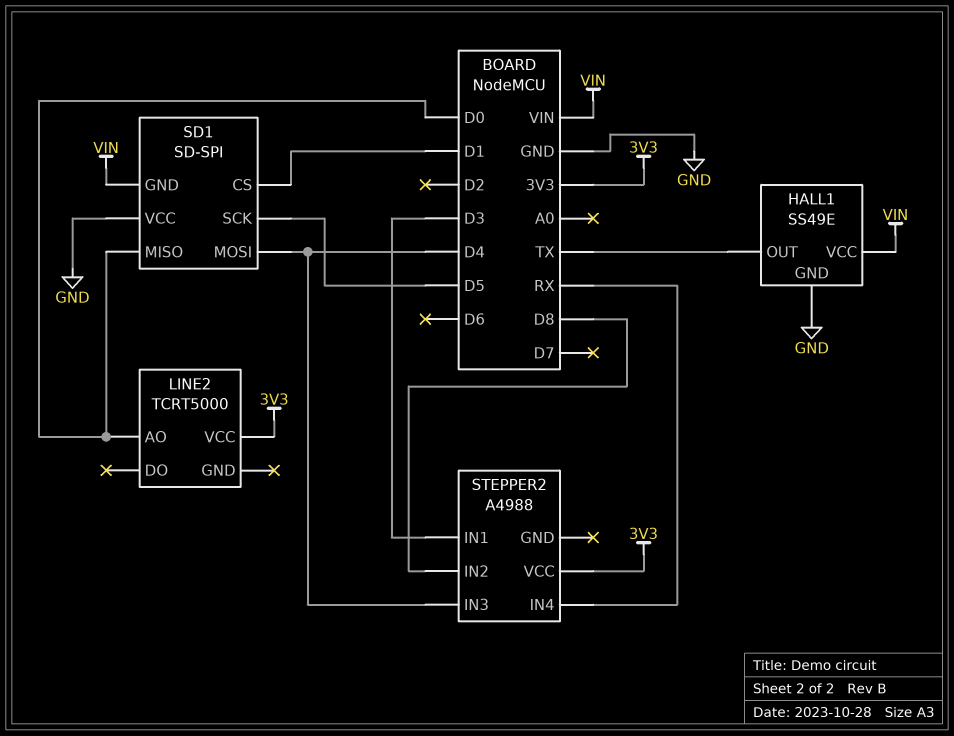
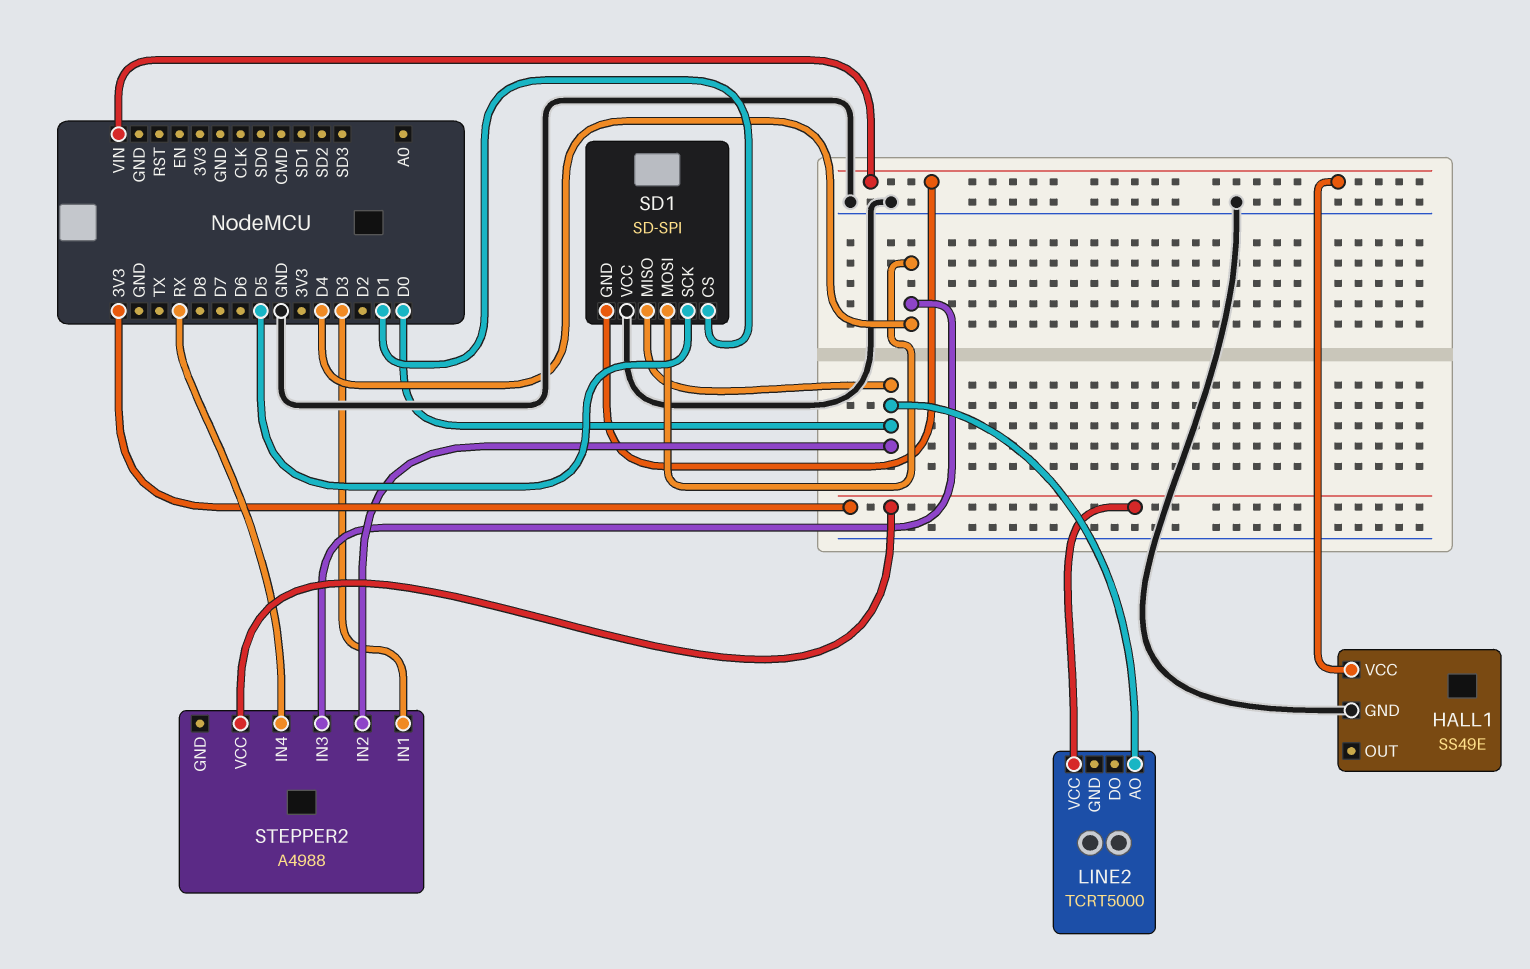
HALL1 pin OUT: TX -> none
STEPPER2 pin IN2: D8 -> D0

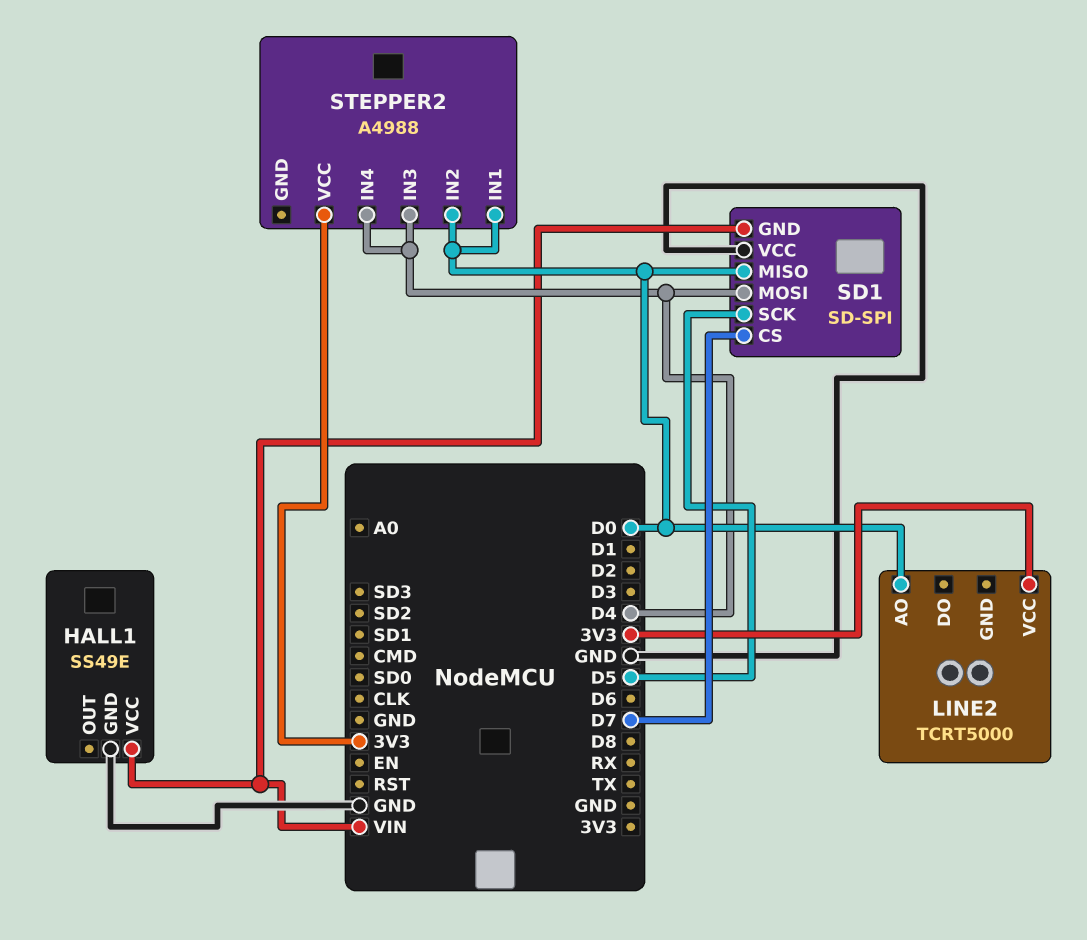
SD1 pin CS: D1 -> D7
STEPPER2 pin IN1: D3 -> D0
STEPPER2 pin IN4: RX -> D4

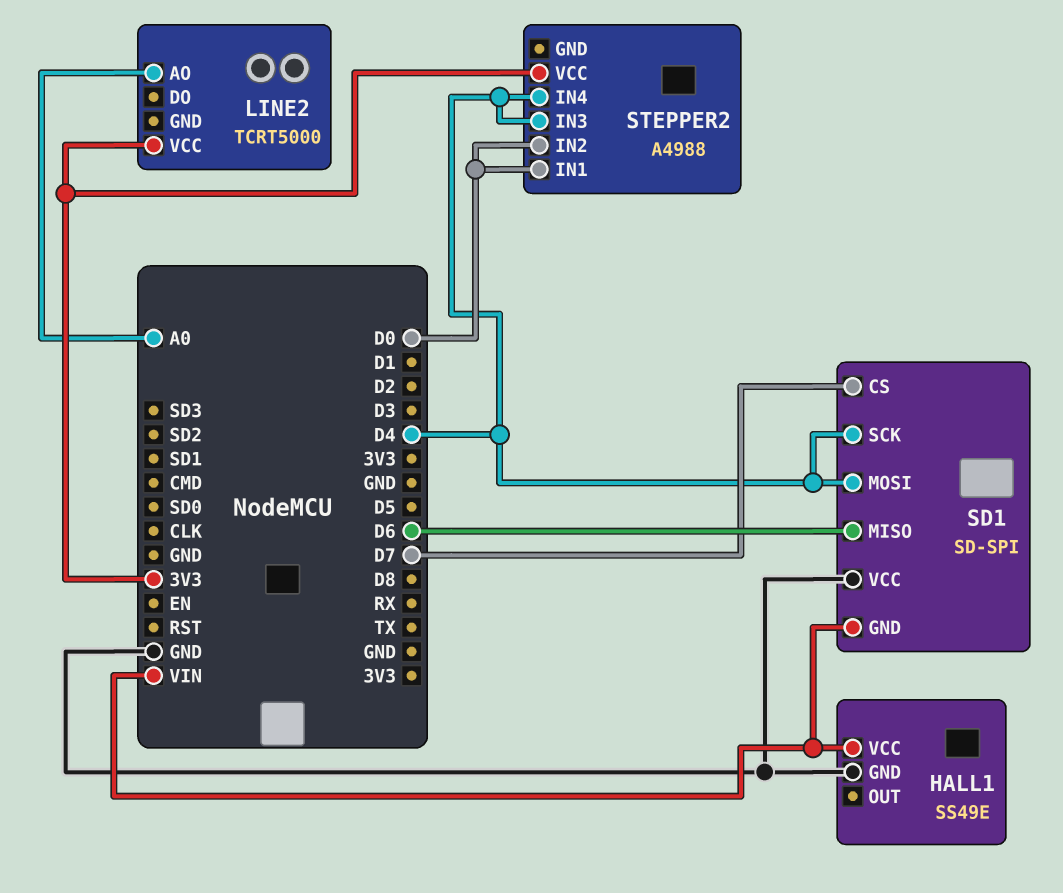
LINE2 pin AO: D0 -> A0
SD1 pin MISO: D0 -> D6
SD1 pin SCK: D5 -> D4

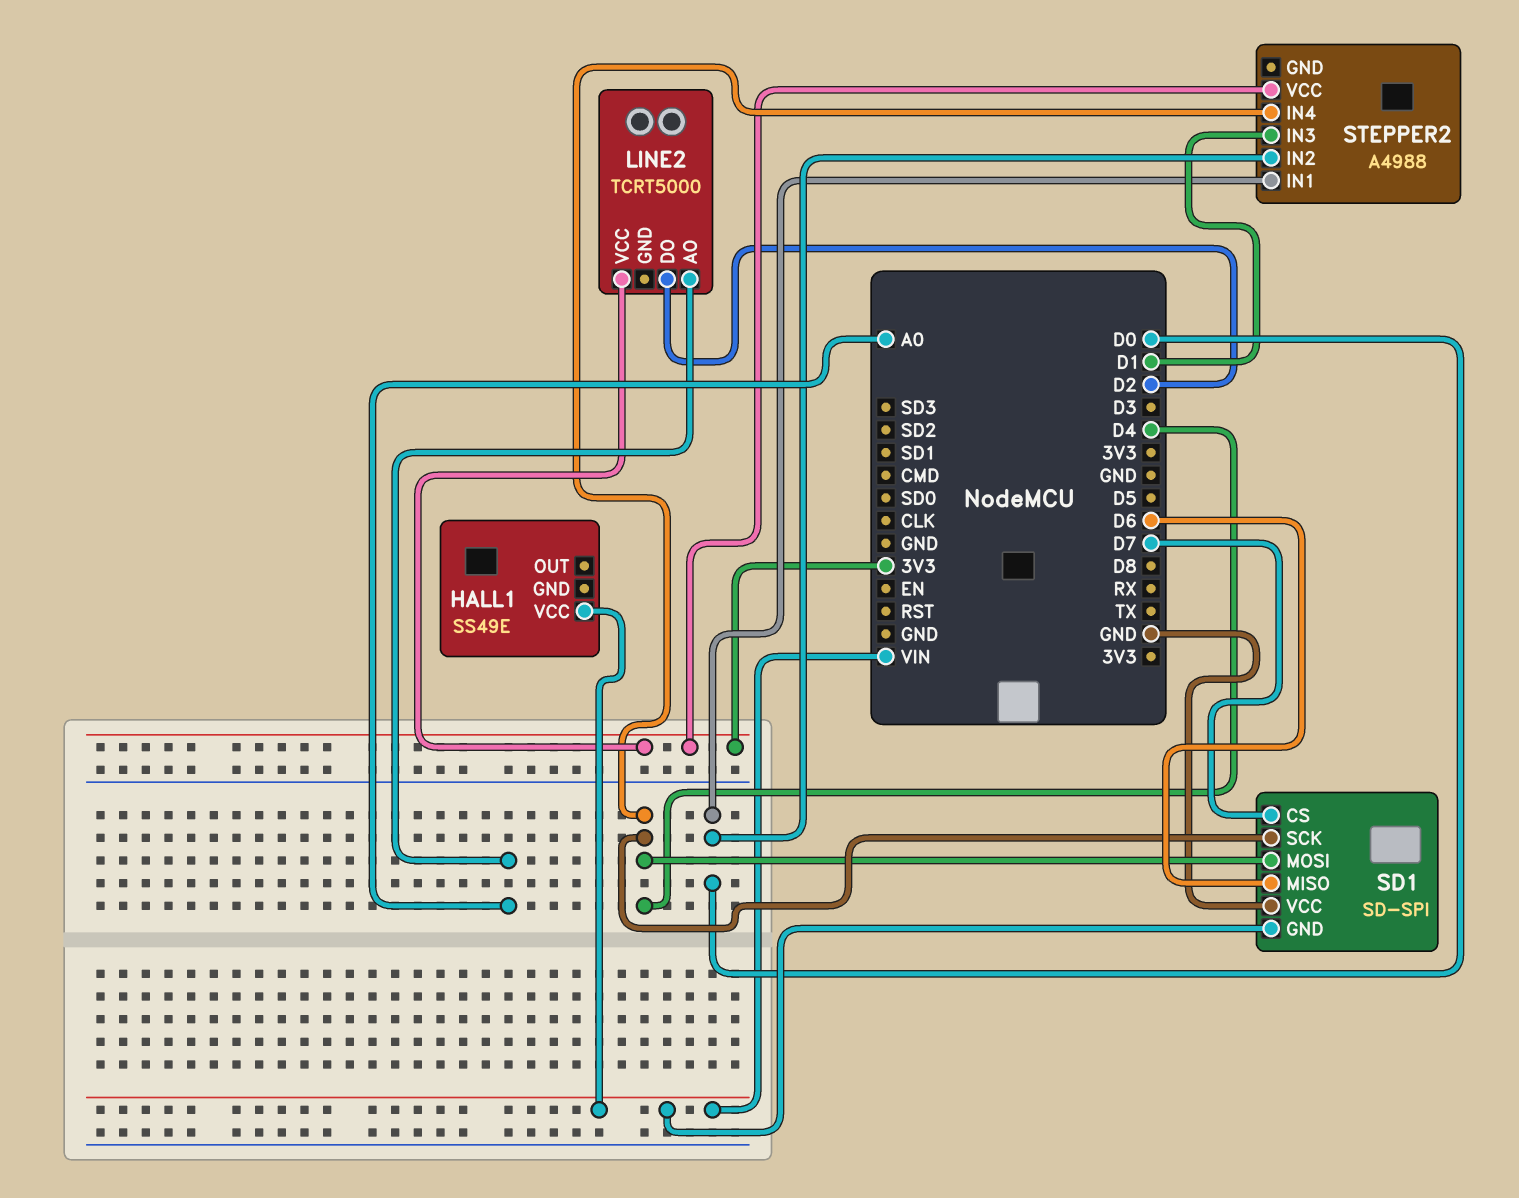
HALL1 pin GND: GND -> none
LINE2 pin DO: none -> D2
STEPPER2 pin IN3: D4 -> D1

